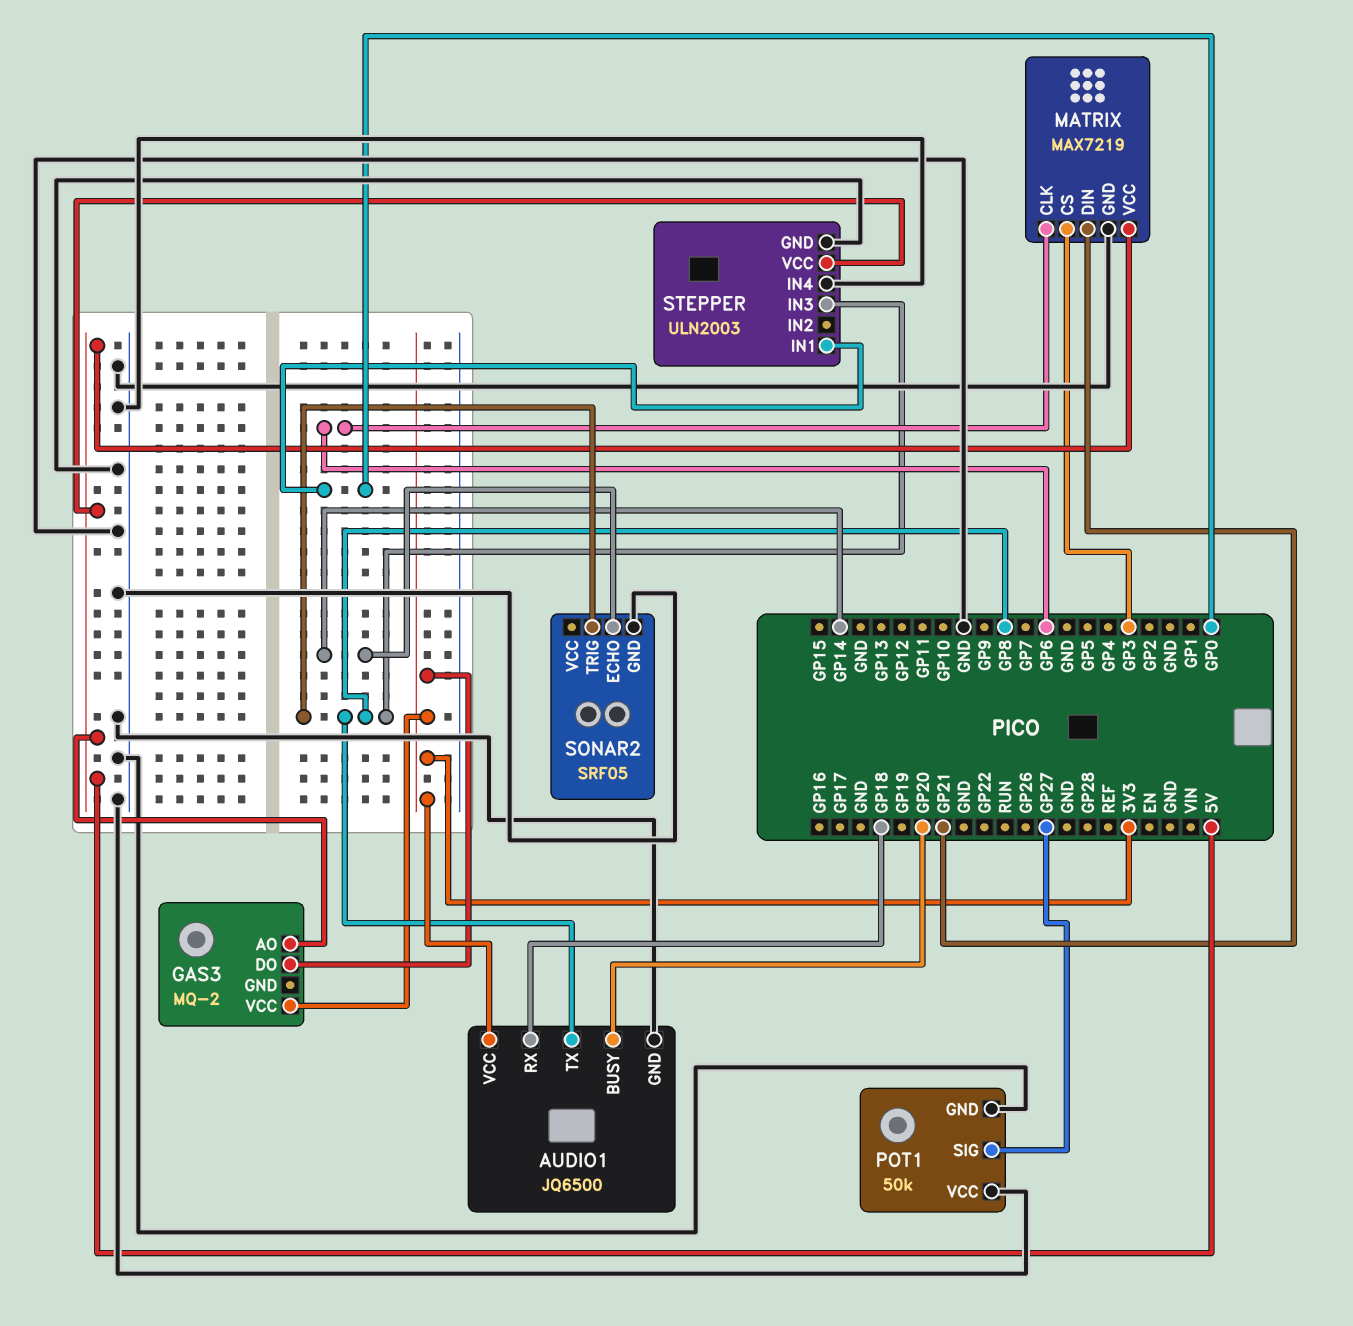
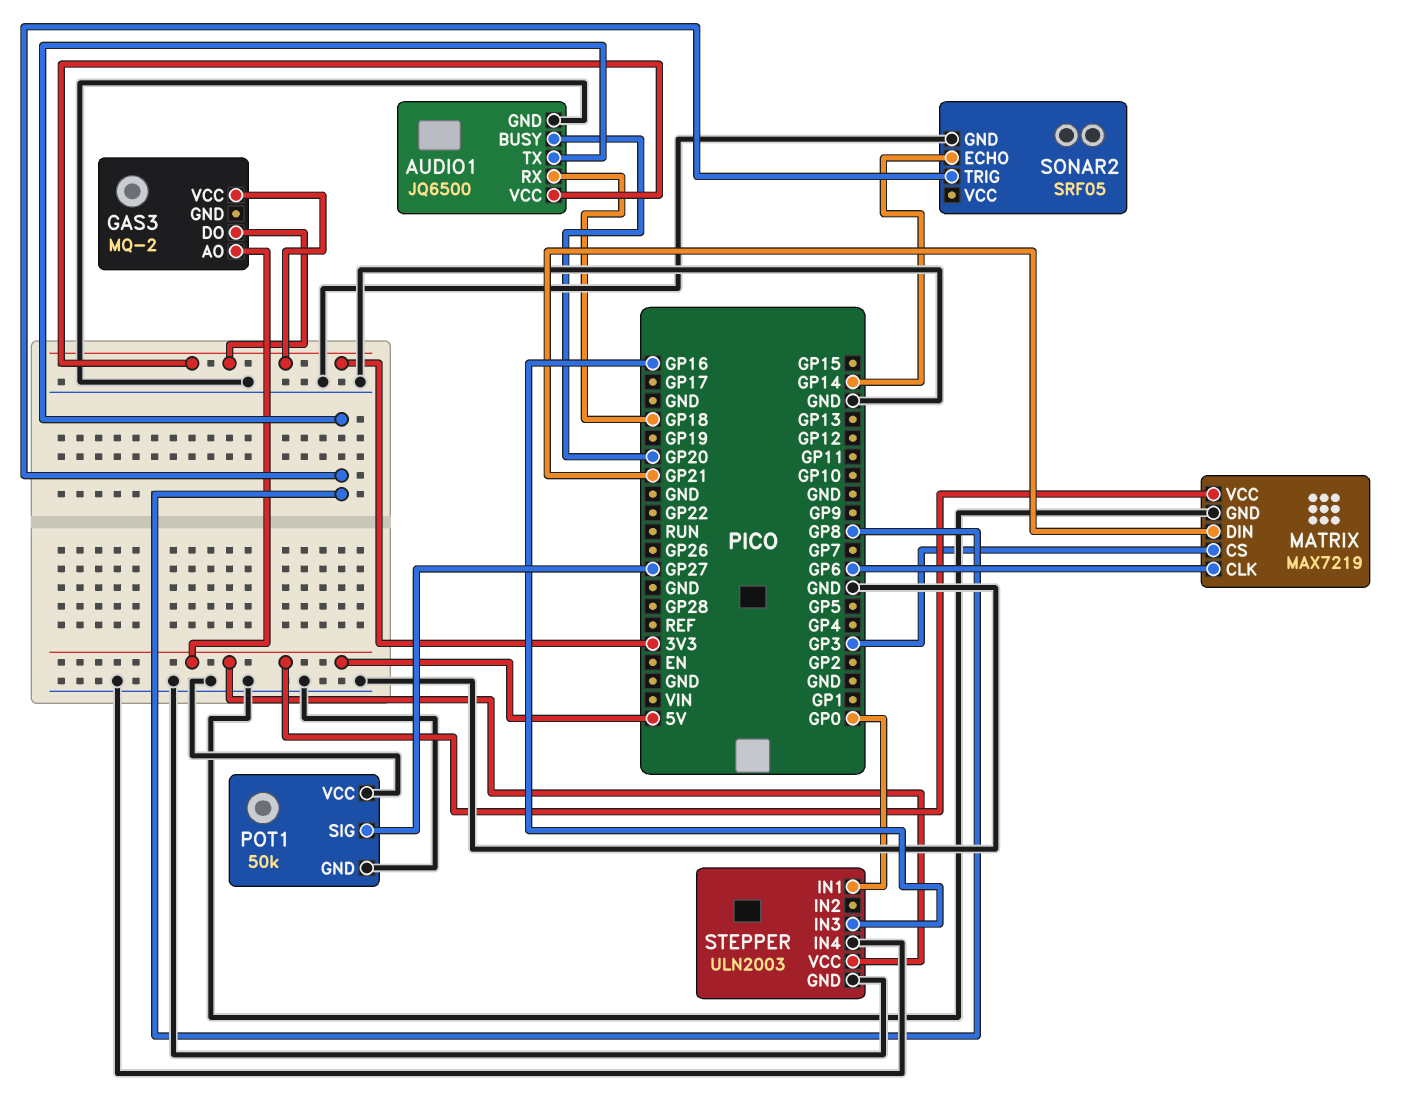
STEPPER pin IN3: GP8 -> GP16

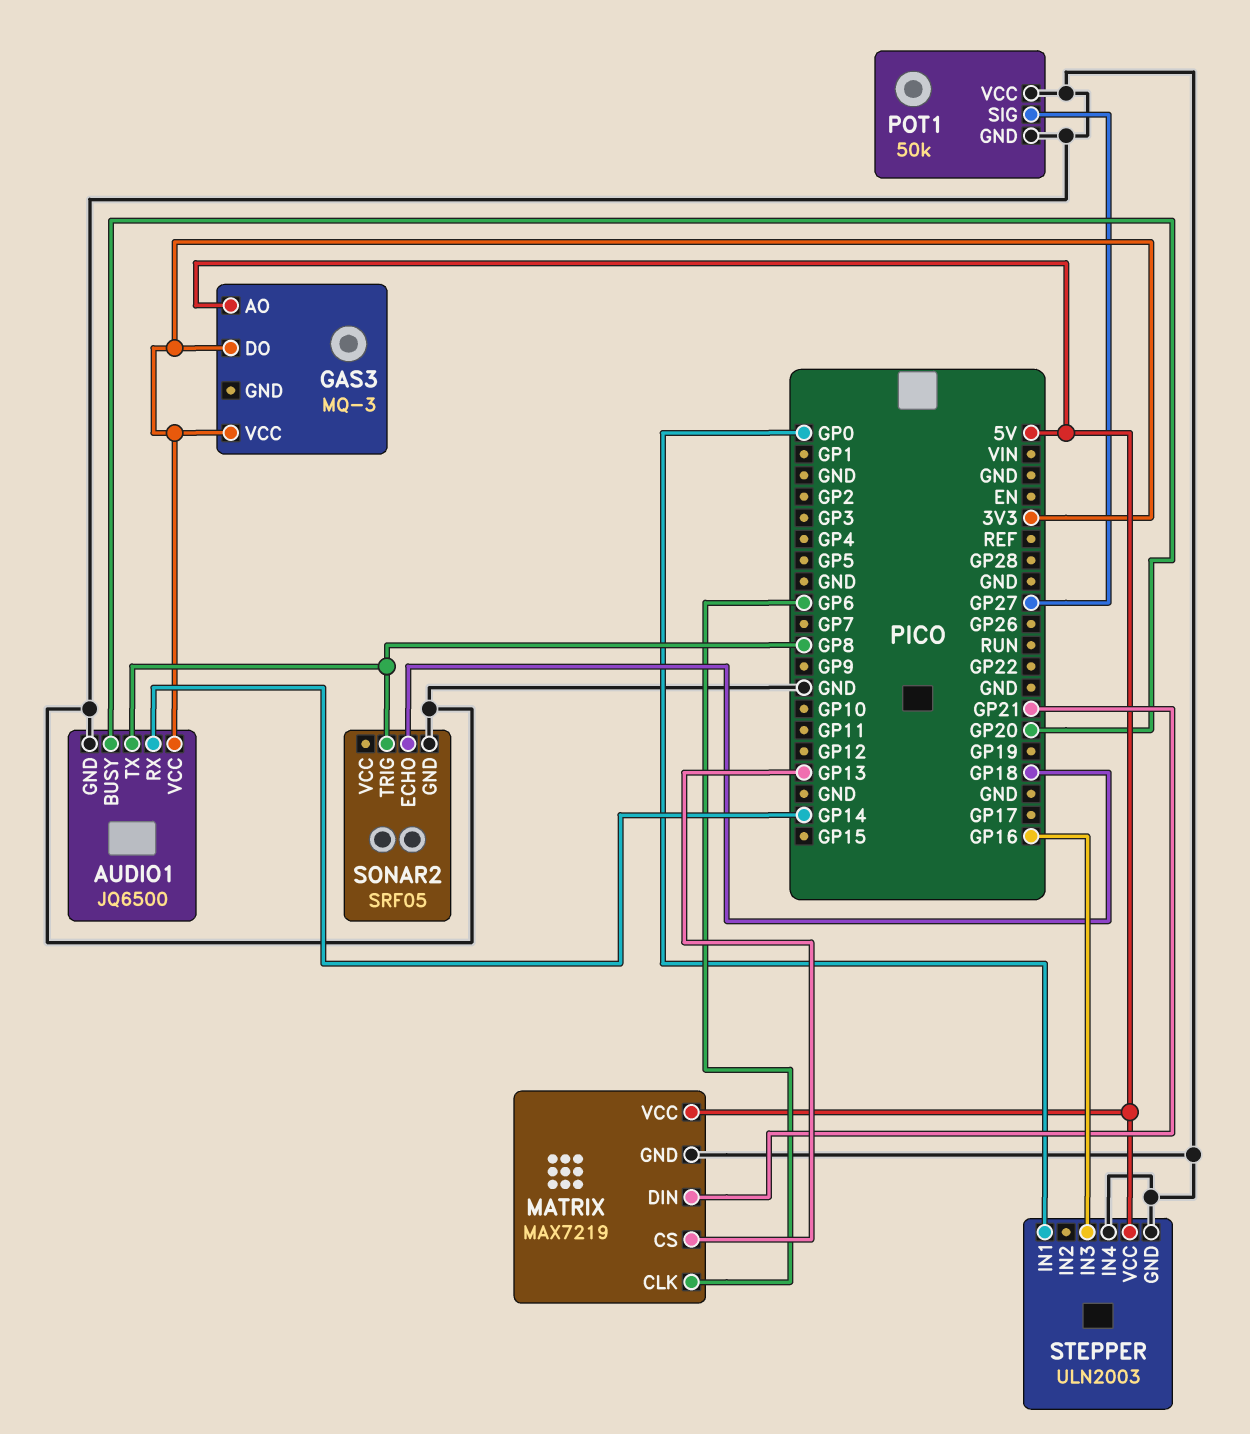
AUDIO1 pin RX: GP18 -> GP14
GAS3: MQ-2 -> MQ-3
MATRIX pin CS: GP3 -> GP13
SONAR2 pin ECHO: GP14 -> GP18

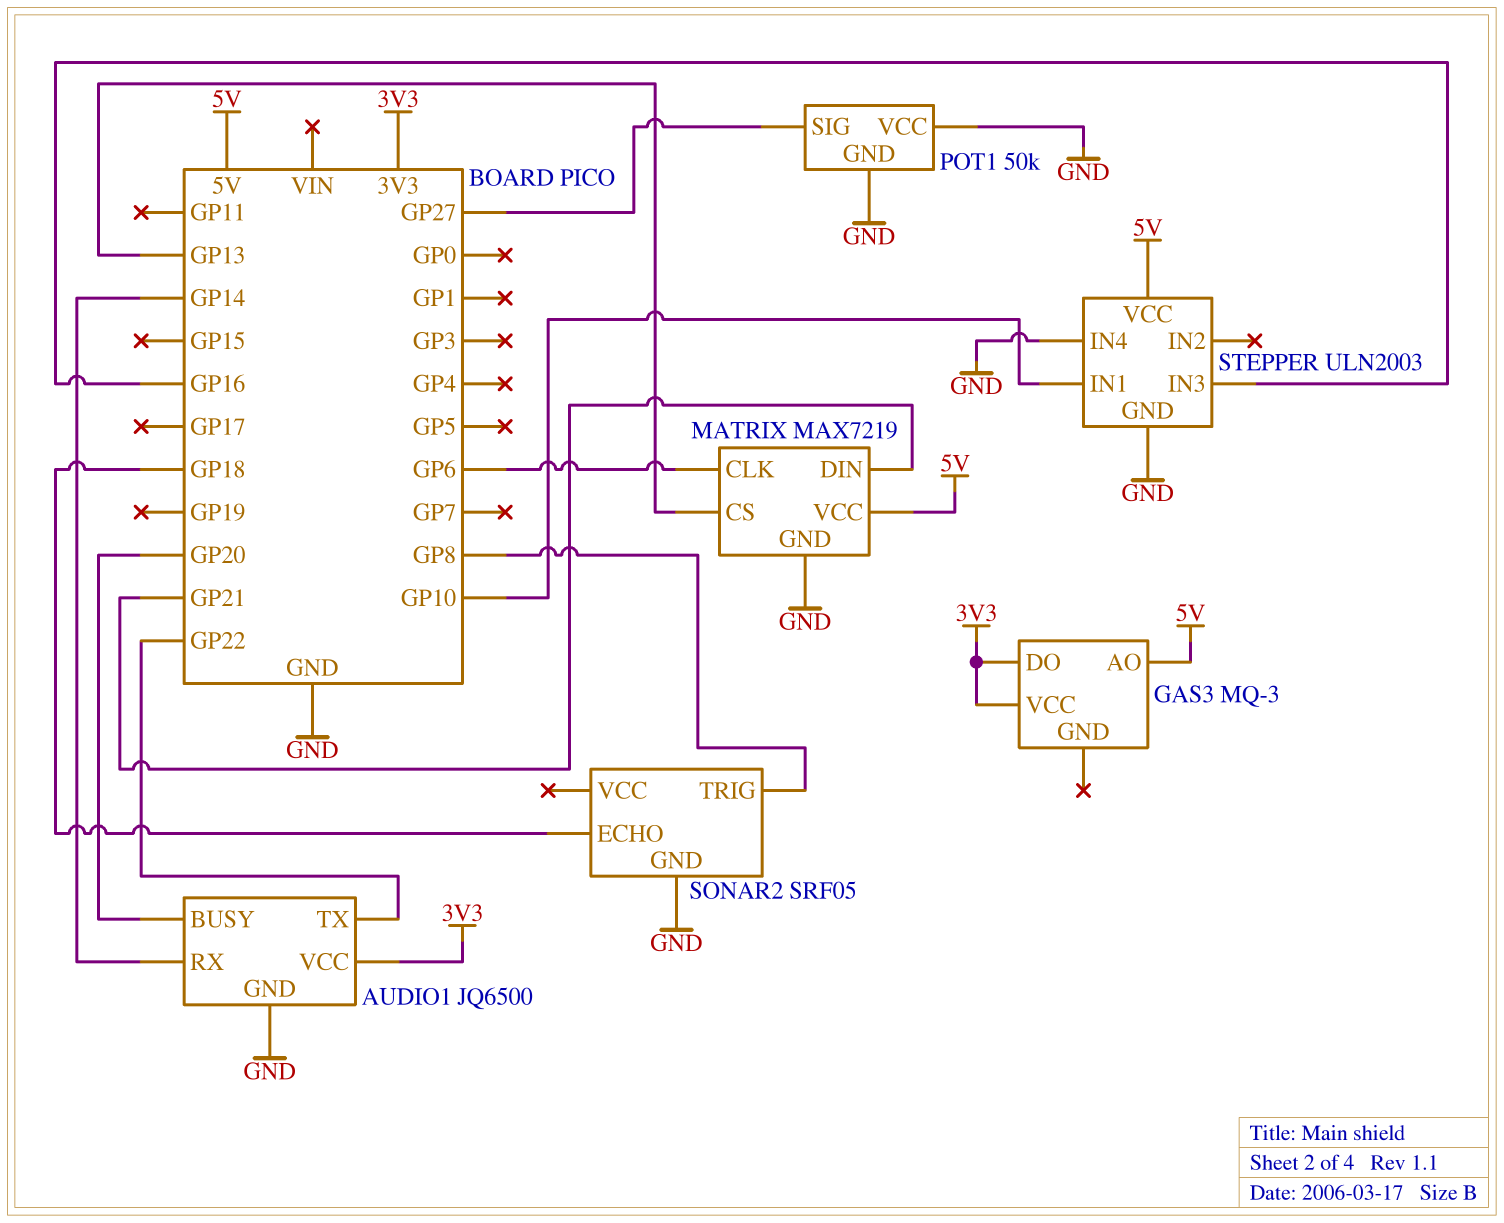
AUDIO1 pin TX: GP8 -> GP22
STEPPER pin IN1: GP0 -> GP10

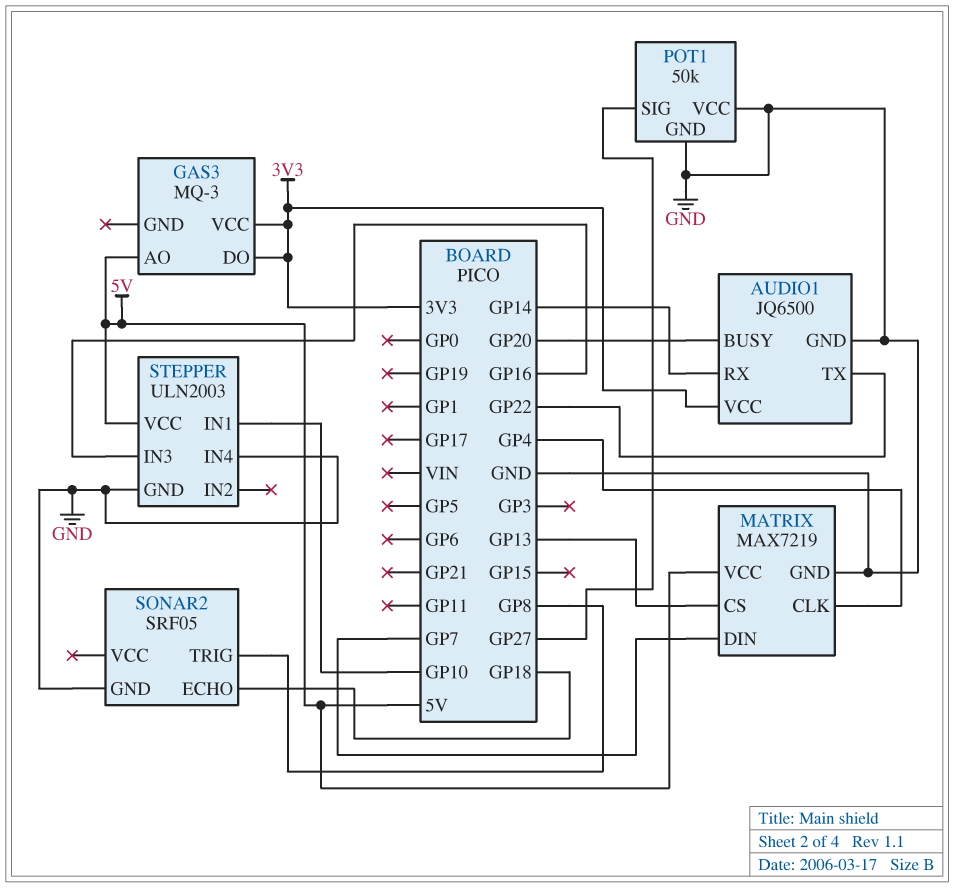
MATRIX pin CLK: GP6 -> GP4
MATRIX pin DIN: GP21 -> GP7

